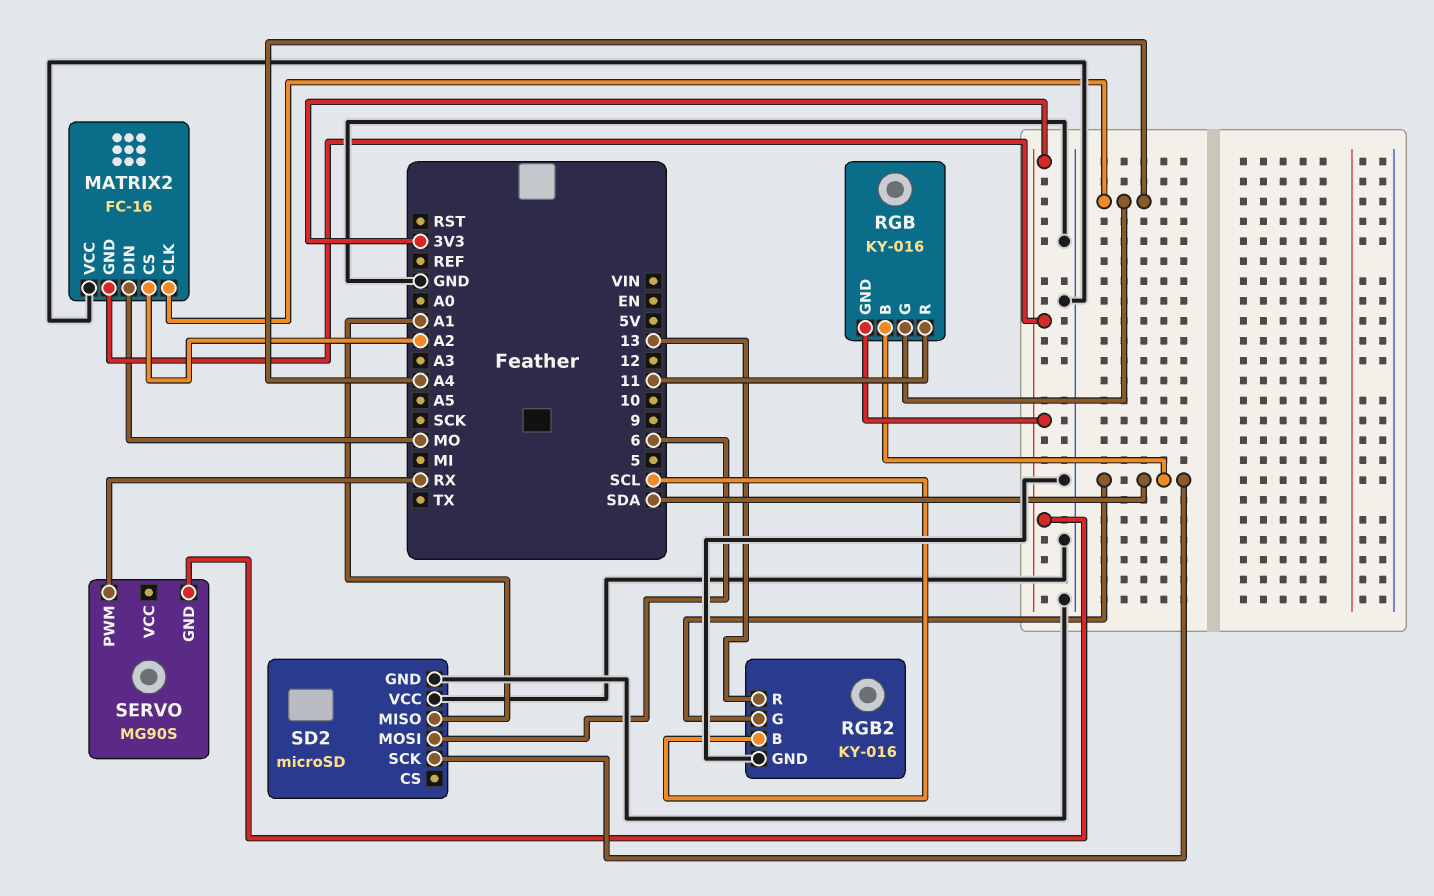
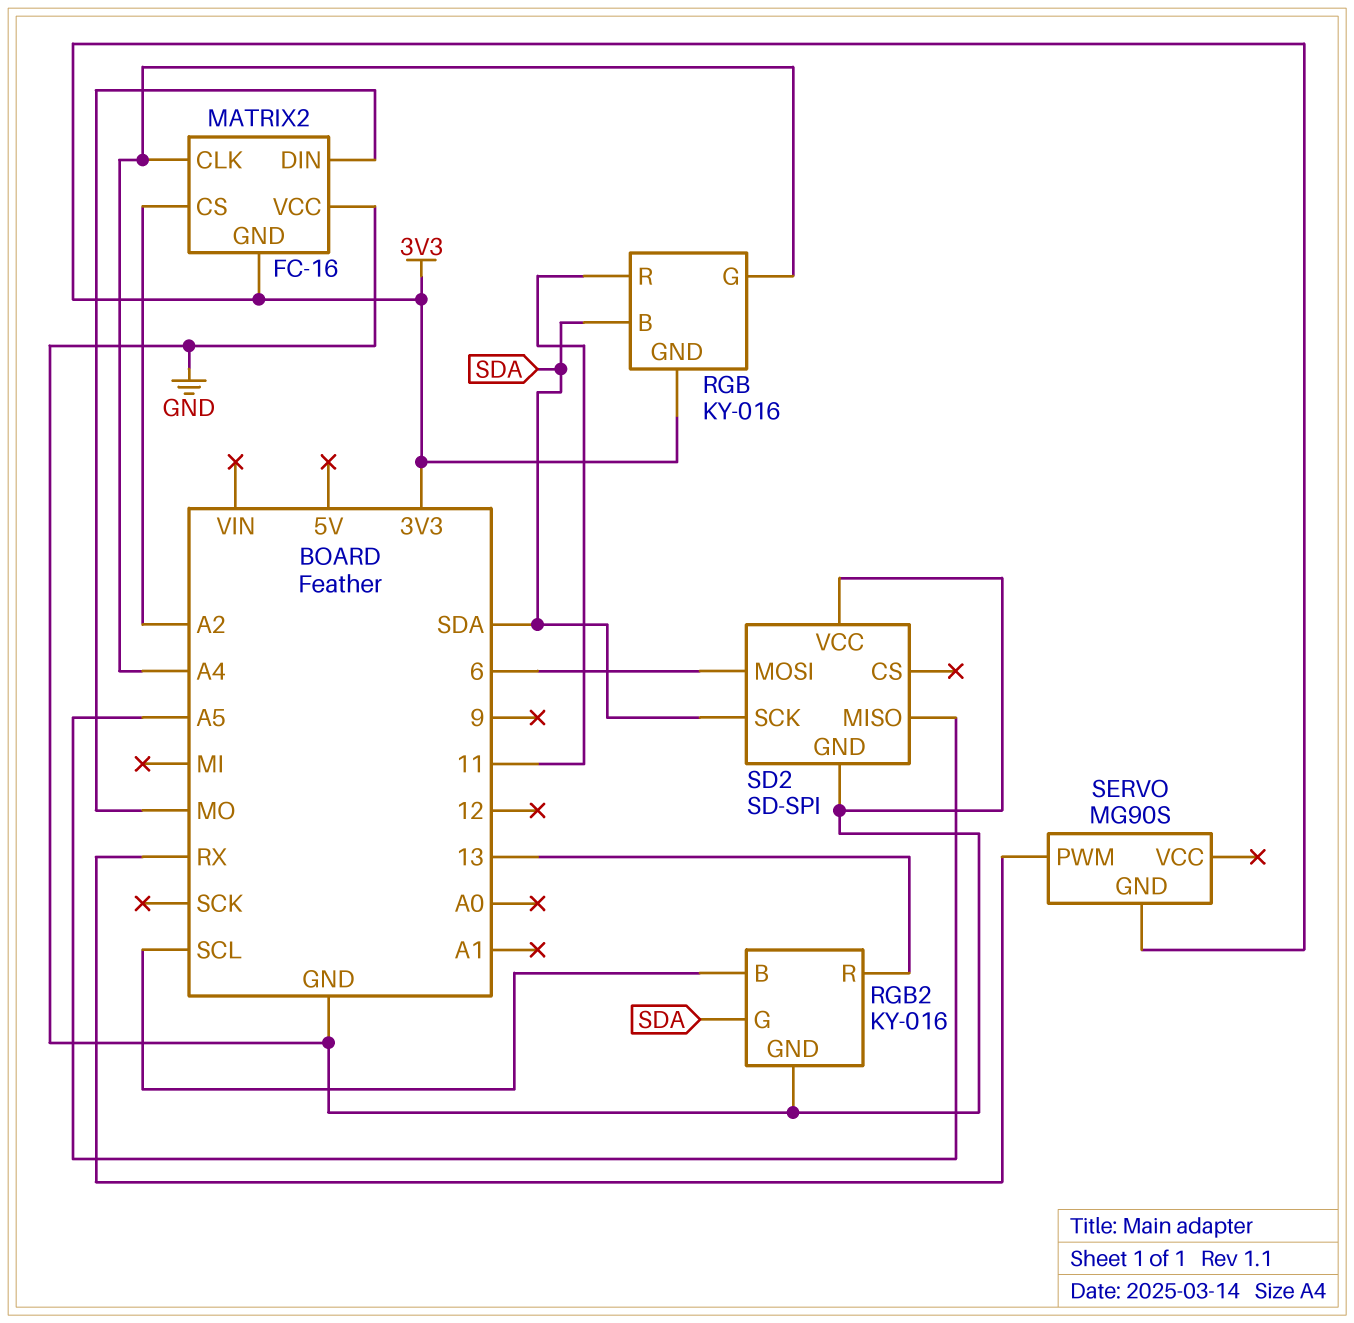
SD2: microSD -> SD-SPI
SD2 pin MISO: A1 -> A5

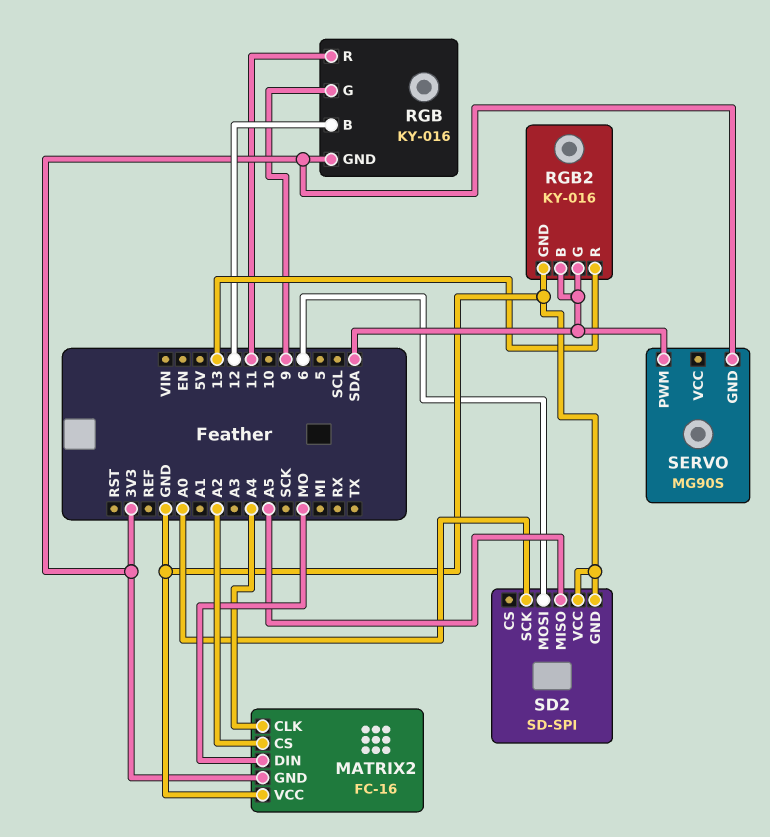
RGB pin B: SDA -> 12
RGB pin G: A4 -> 9
RGB2 pin B: SCL -> SDA
SD2 pin SCK: SDA -> A0
SERVO pin PWM: RX -> SDA

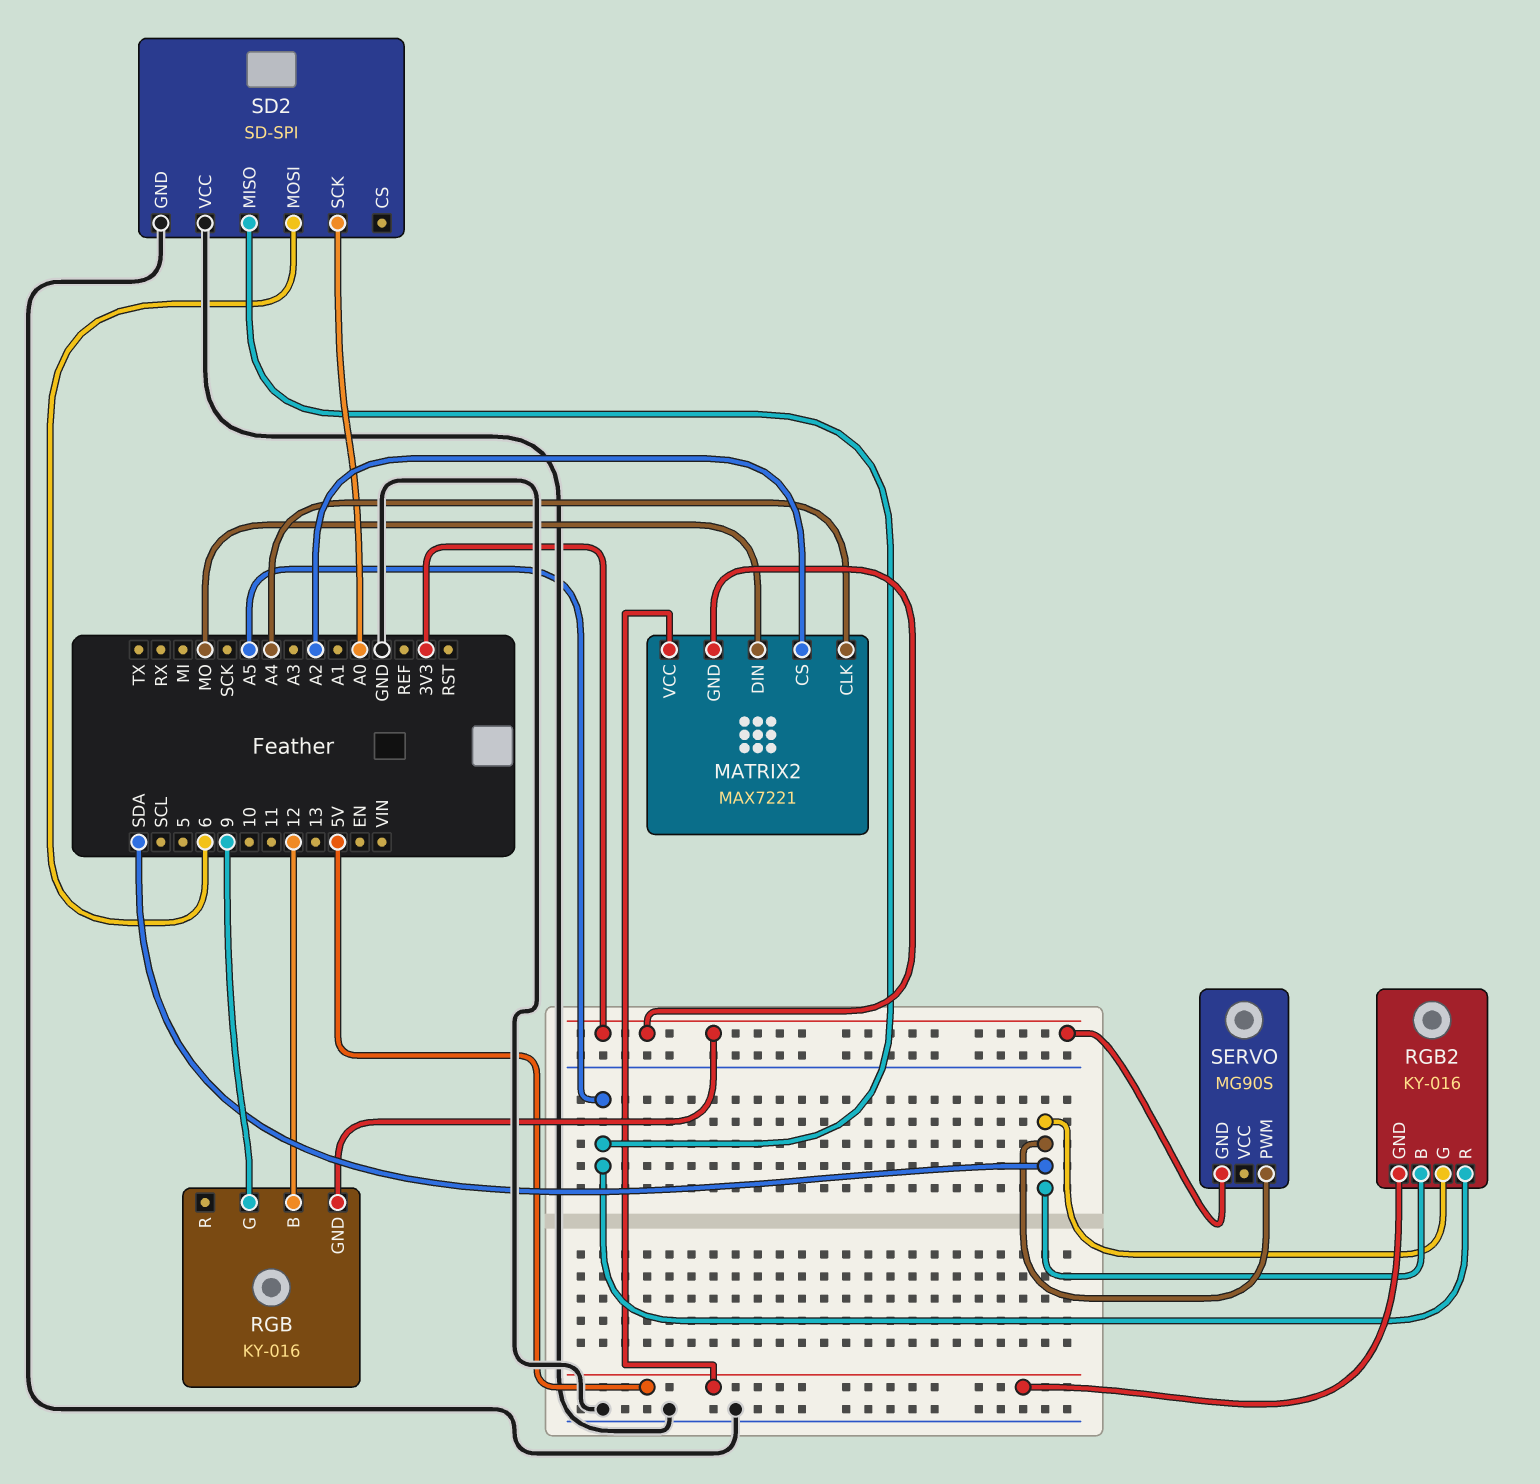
MATRIX2: FC-16 -> MAX7221
MATRIX2 pin VCC: GND -> 5V
RGB pin R: 11 -> none
RGB2 pin GND: GND -> 5V
RGB2 pin R: 13 -> A5

